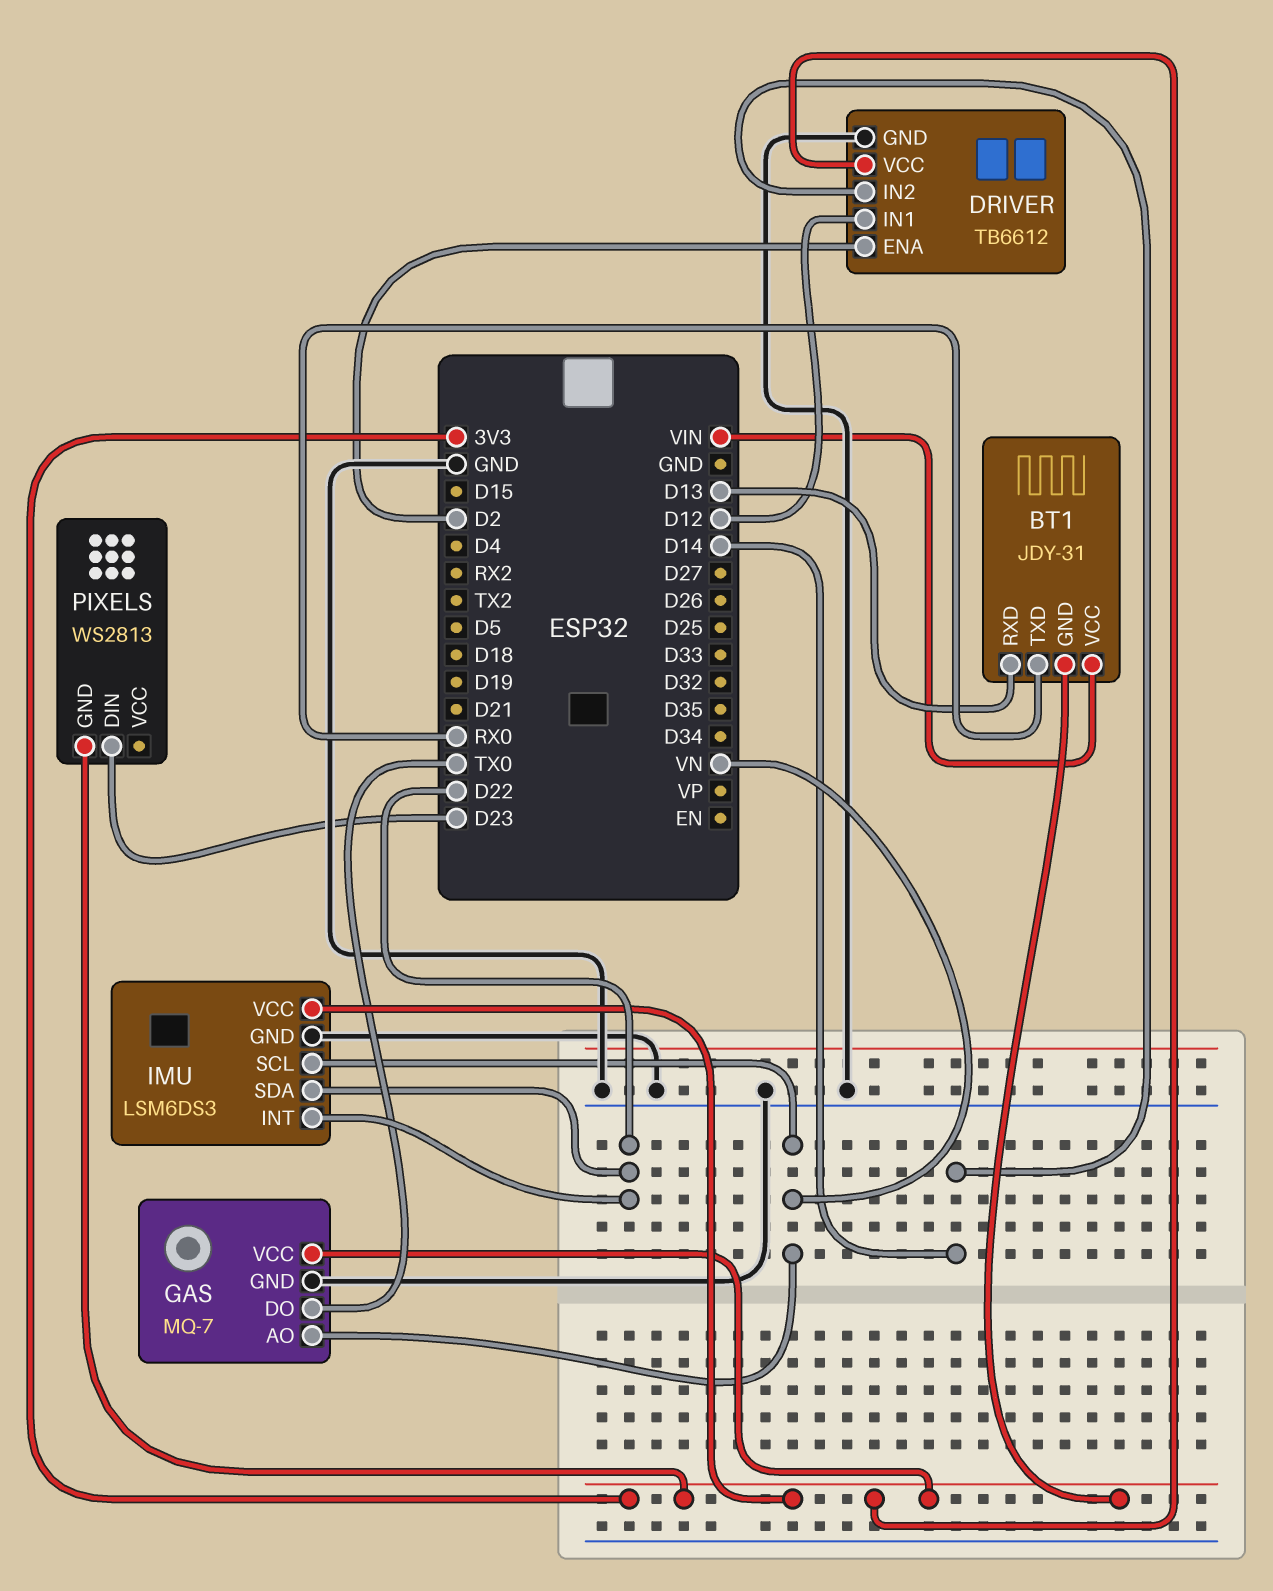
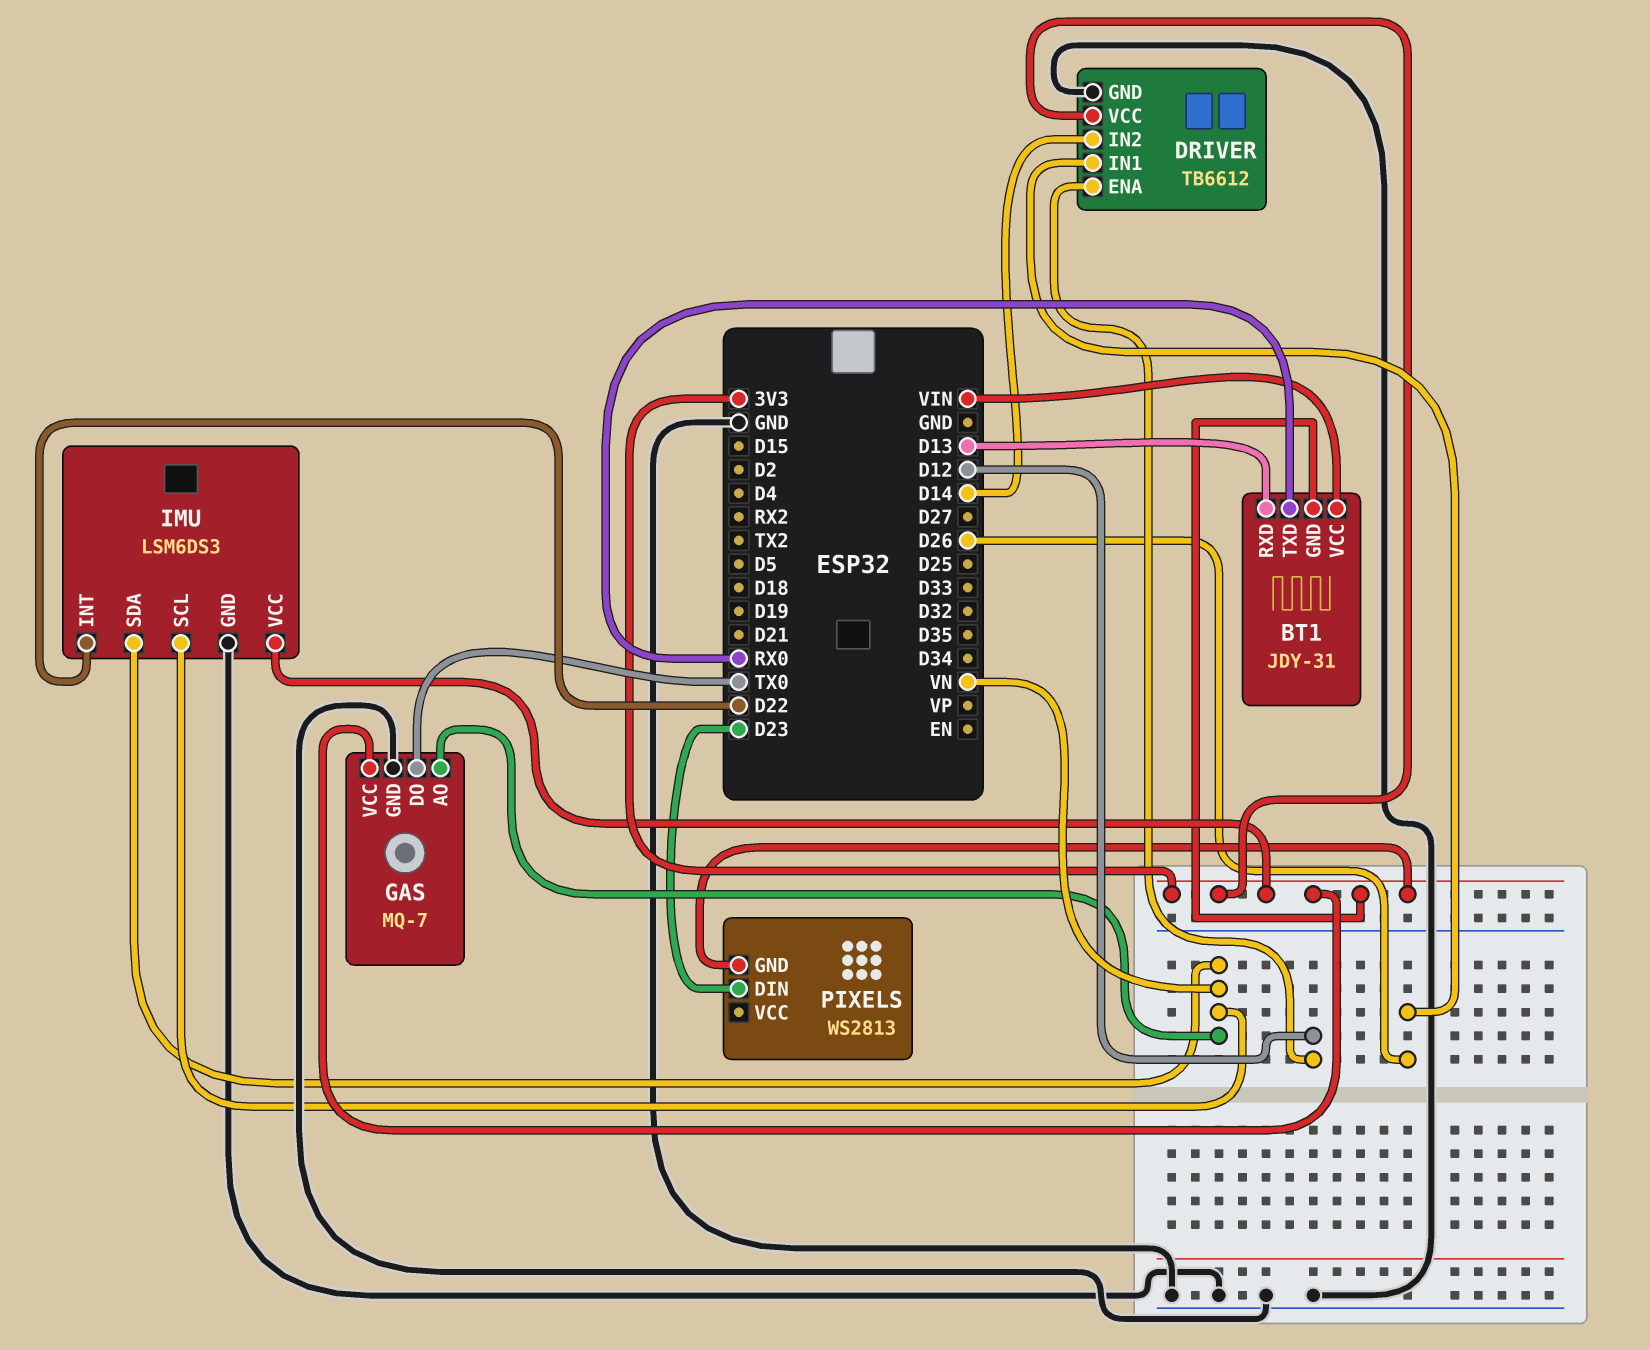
DRIVER pin ENA: D2 -> D12
DRIVER pin IN1: D12 -> D26
IMU pin SDA: D22 -> VN

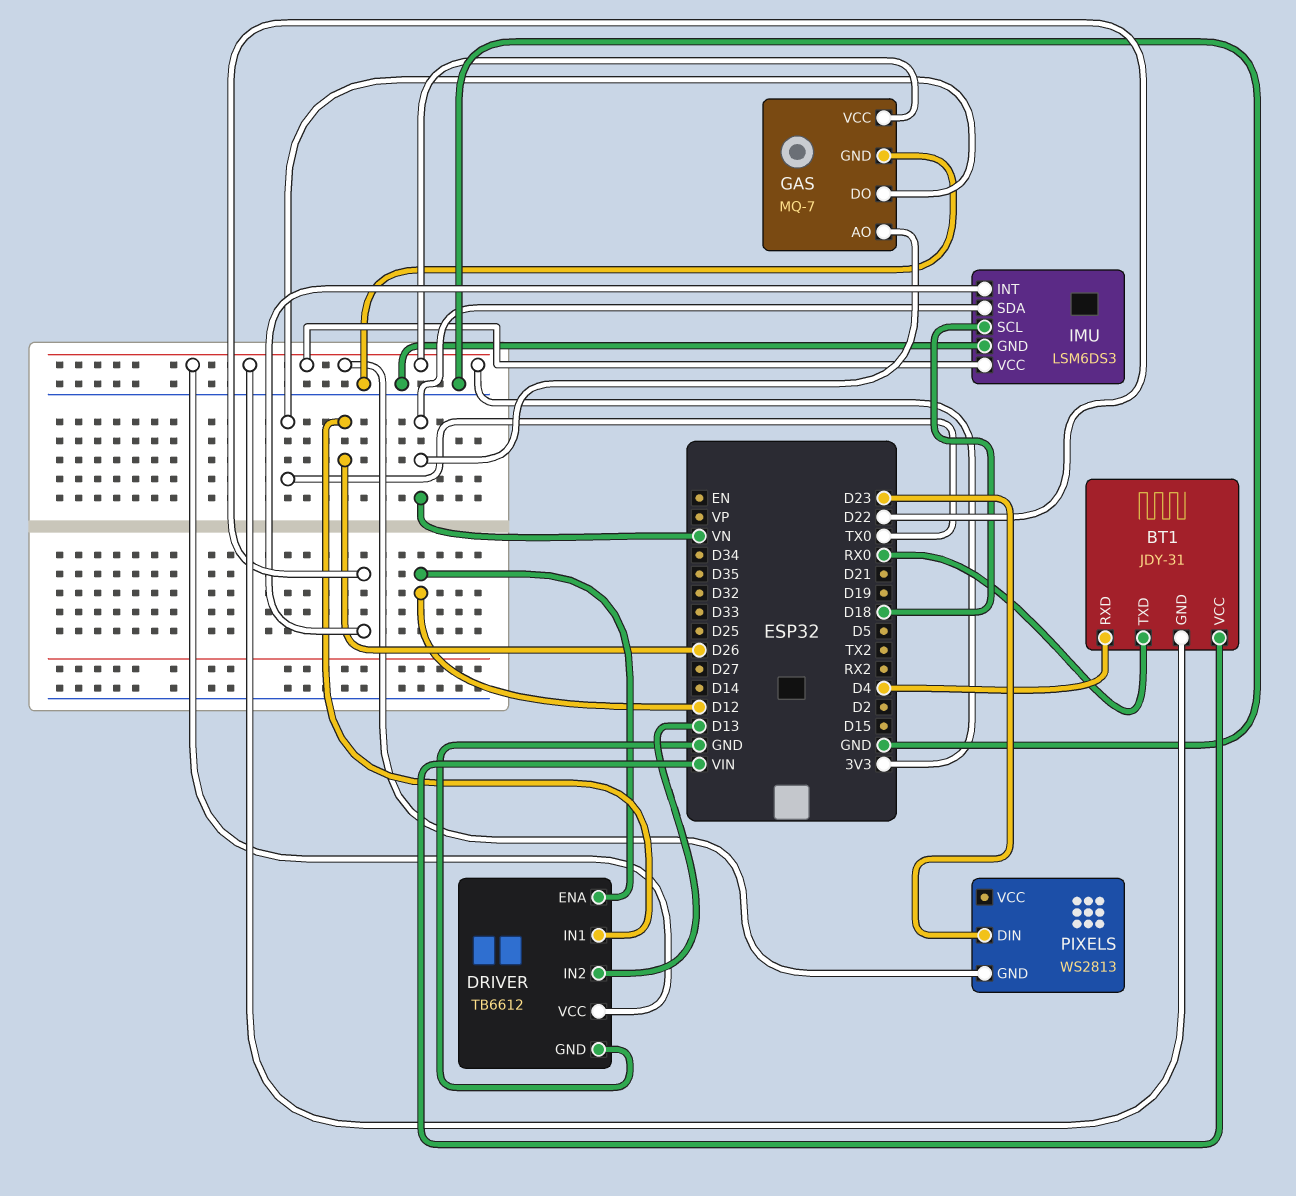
BT1 pin RXD: D13 -> D4
DRIVER pin IN2: D14 -> D13
IMU pin SCL: VN -> D18

